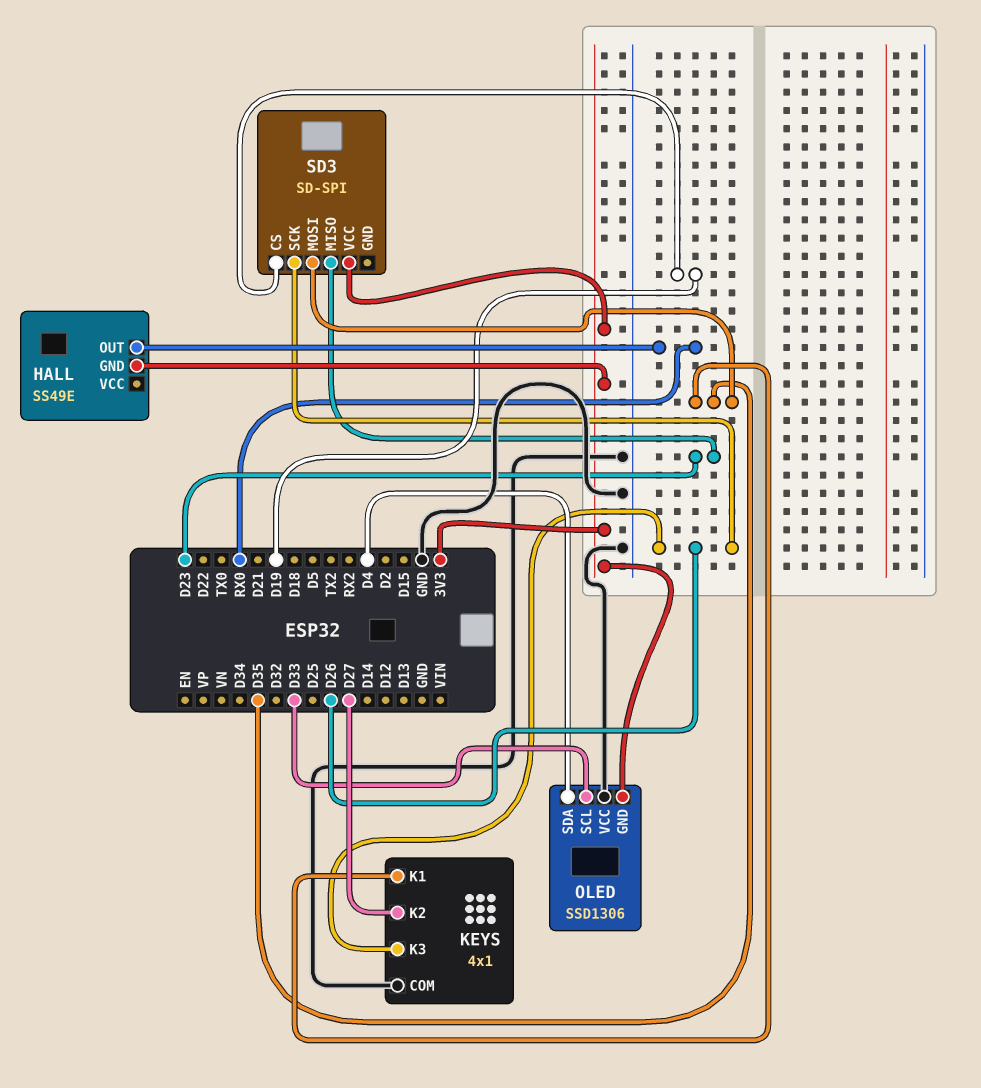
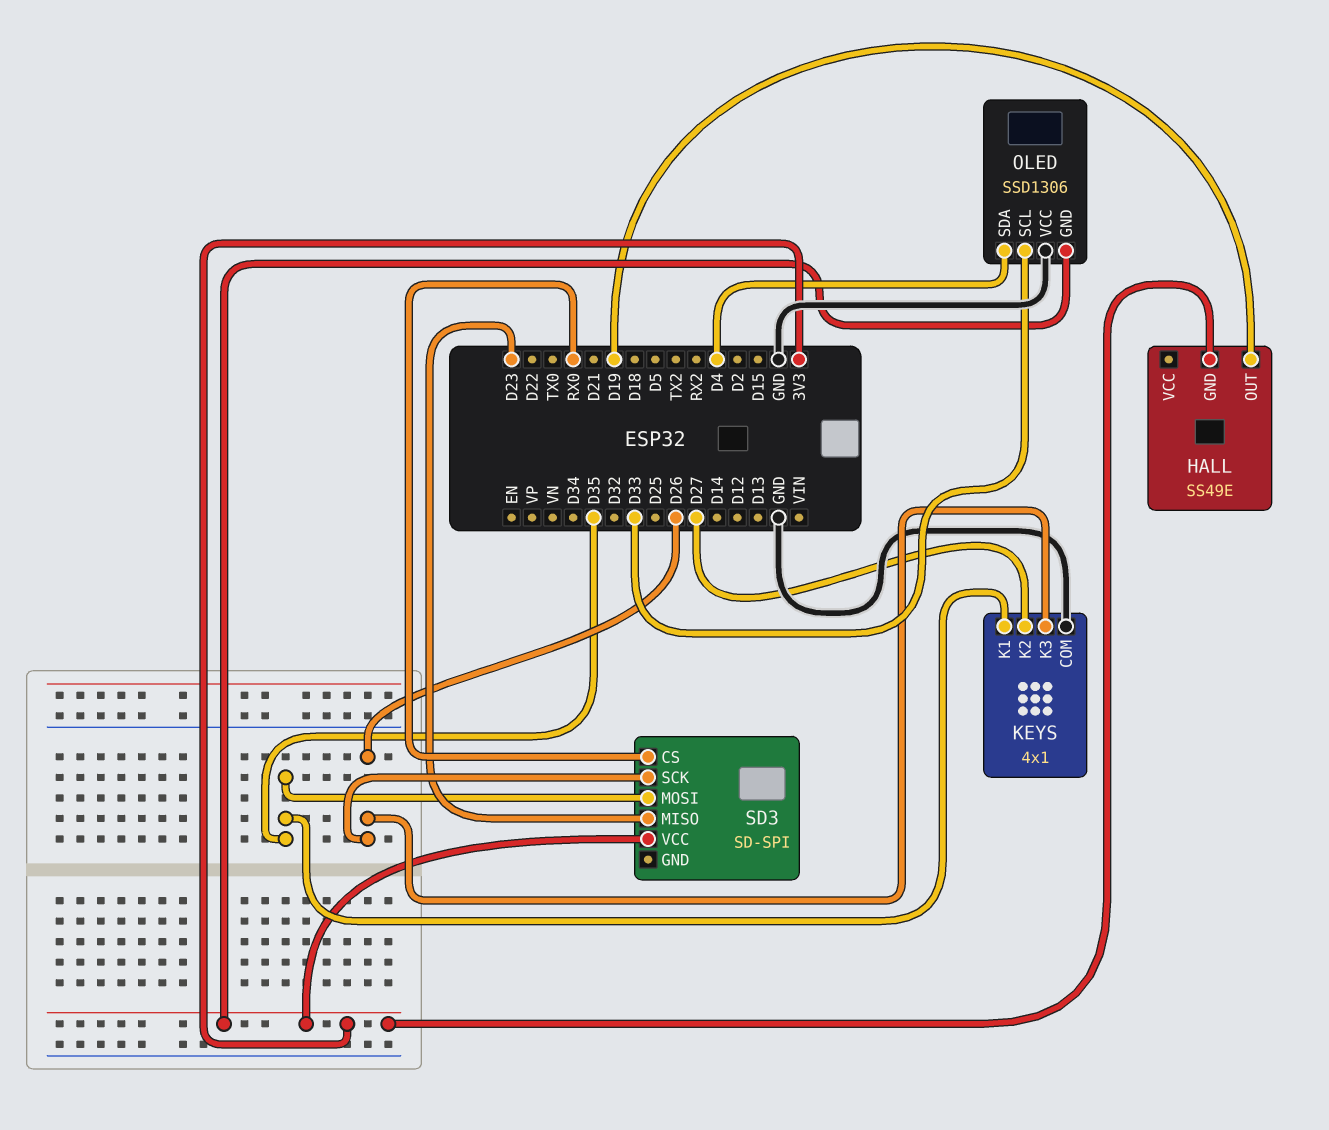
HALL pin OUT: RX0 -> D19
SD3 pin CS: D19 -> RX0

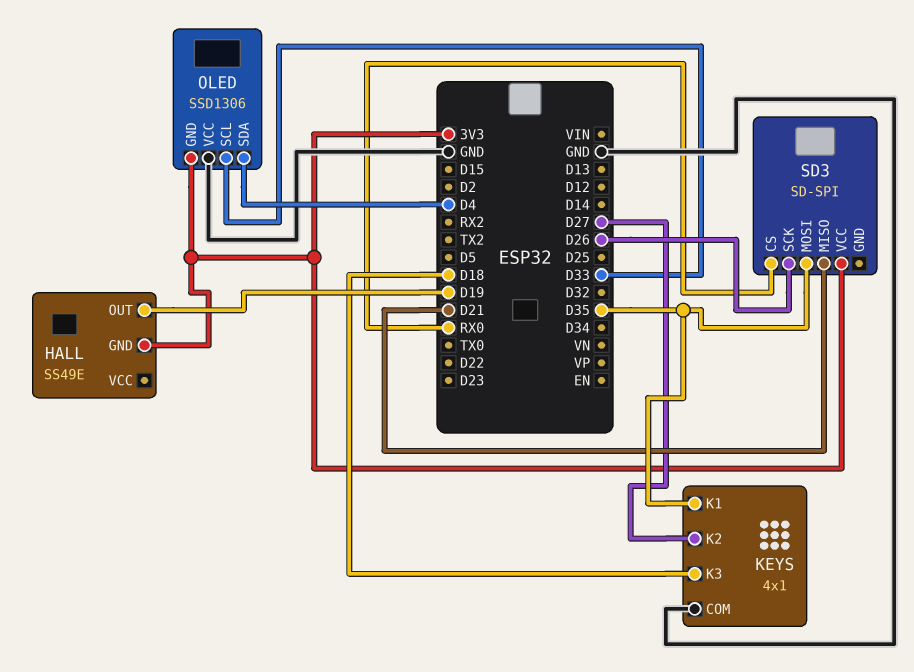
KEYS pin K3: D26 -> D18
SD3 pin MISO: D23 -> D21

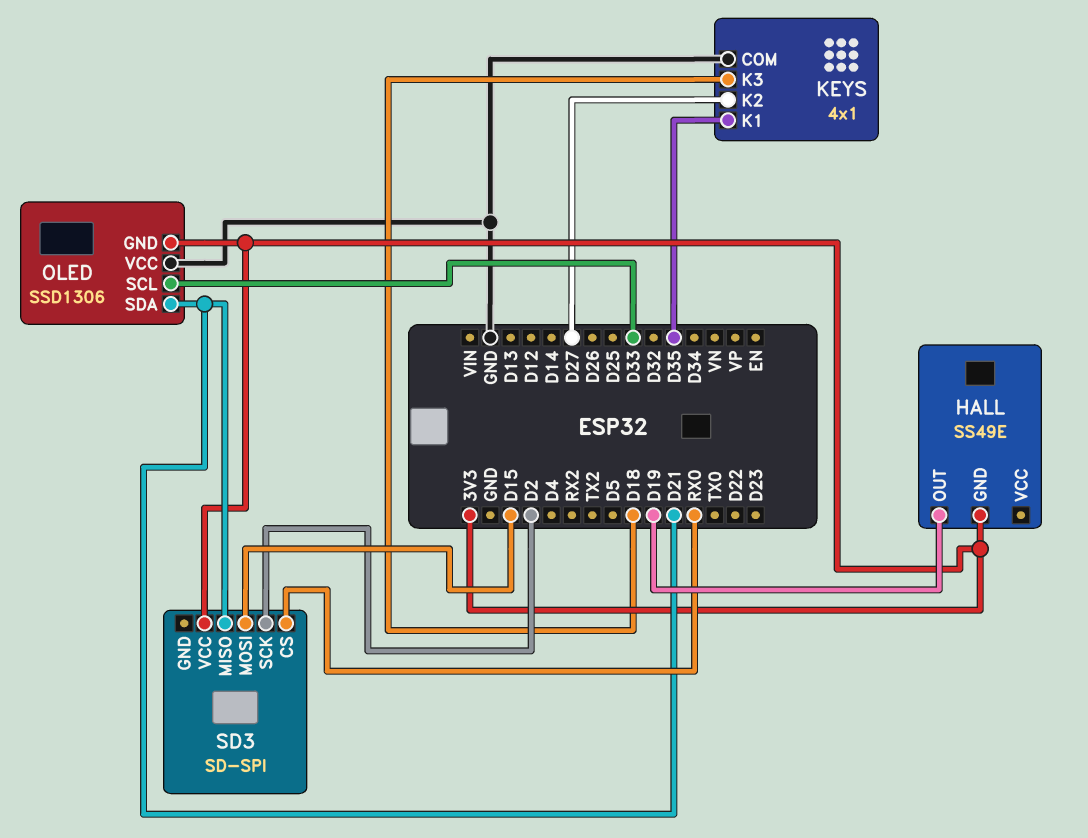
OLED pin SDA: D4 -> D21
SD3 pin MOSI: D35 -> D15
SD3 pin SCK: D26 -> D2

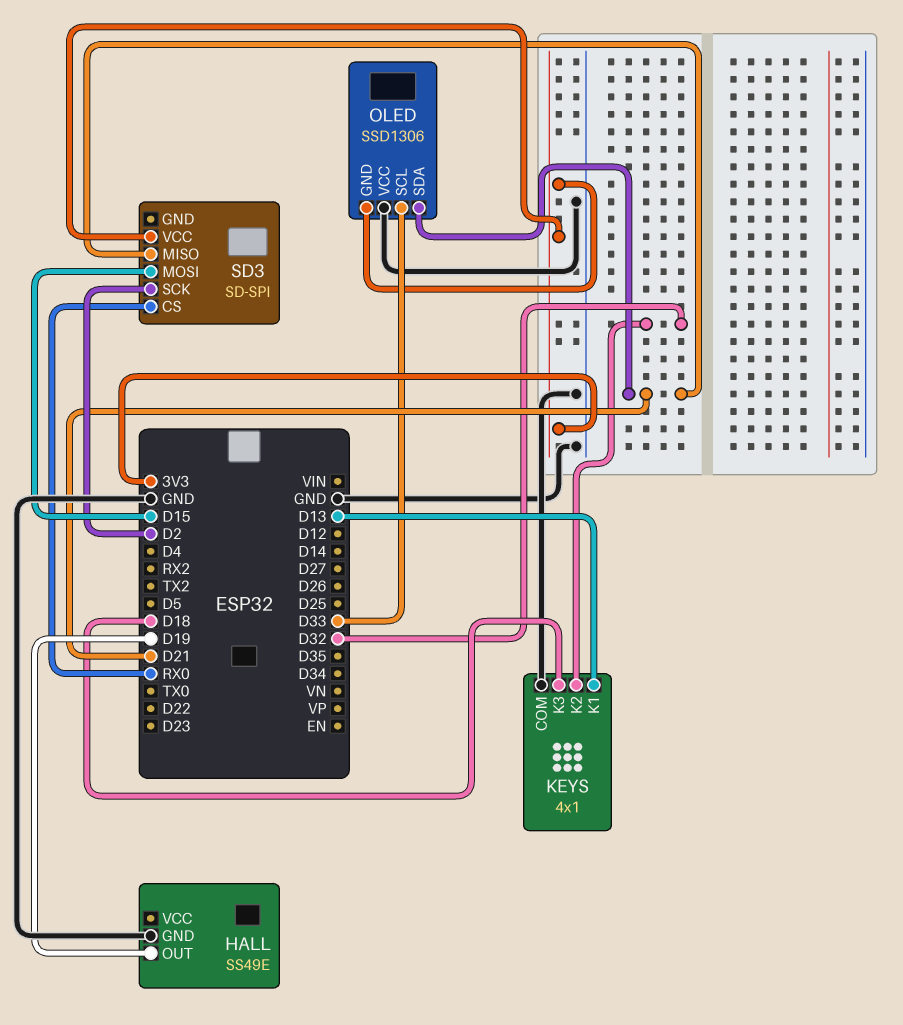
HALL pin GND: 3V3 -> GND
KEYS pin K1: D35 -> D13
KEYS pin K2: D27 -> D32

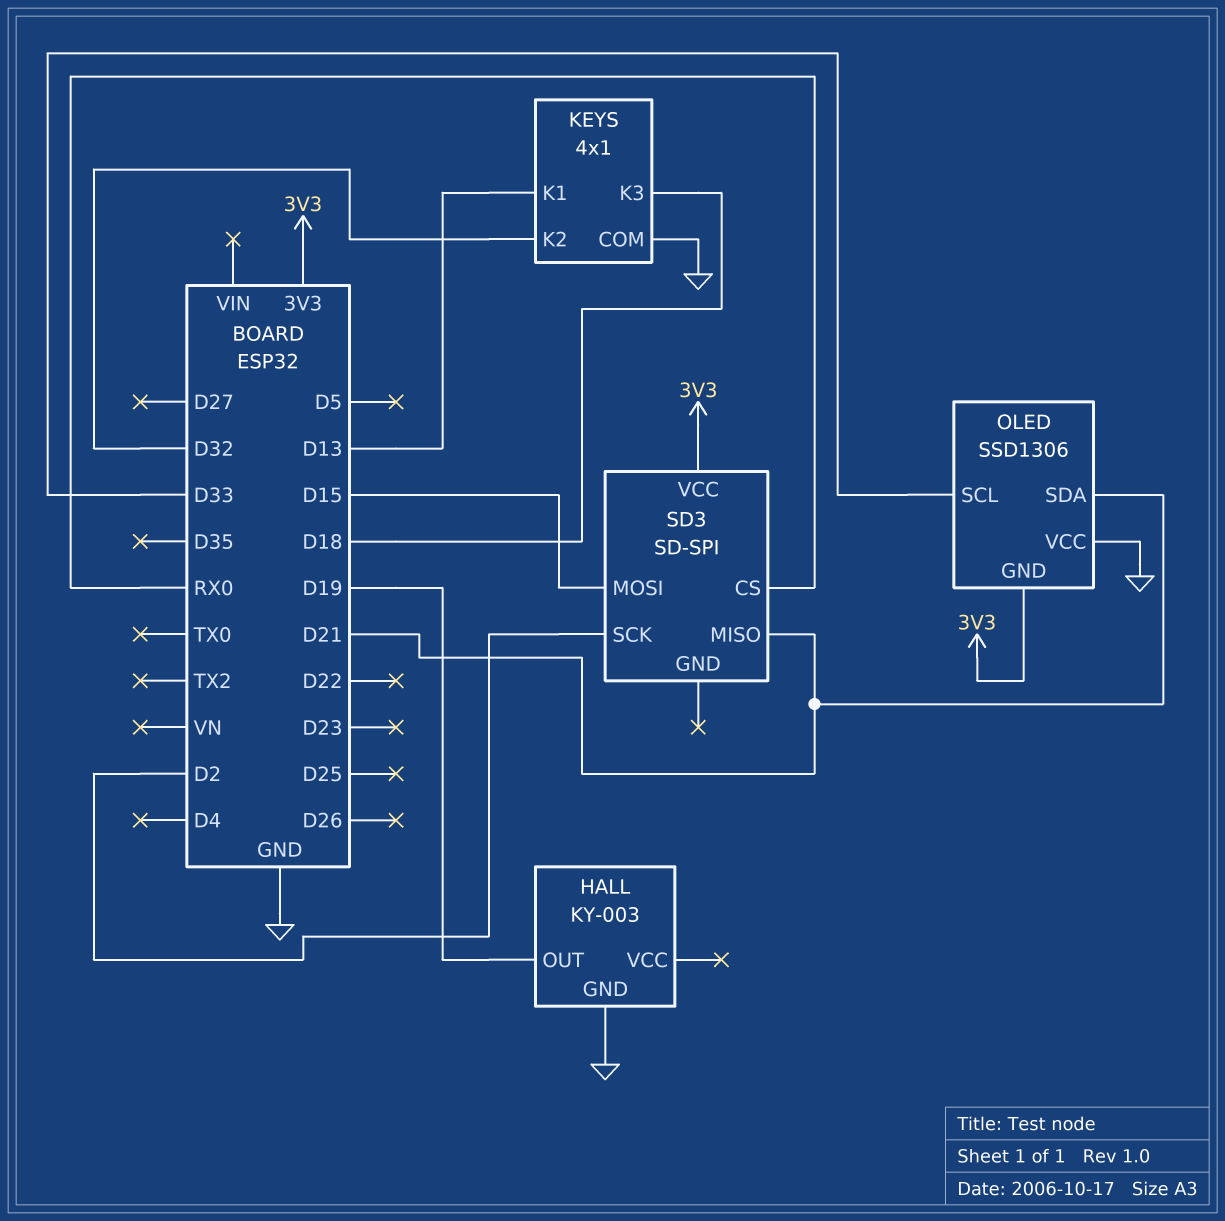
HALL: SS49E -> KY-003

